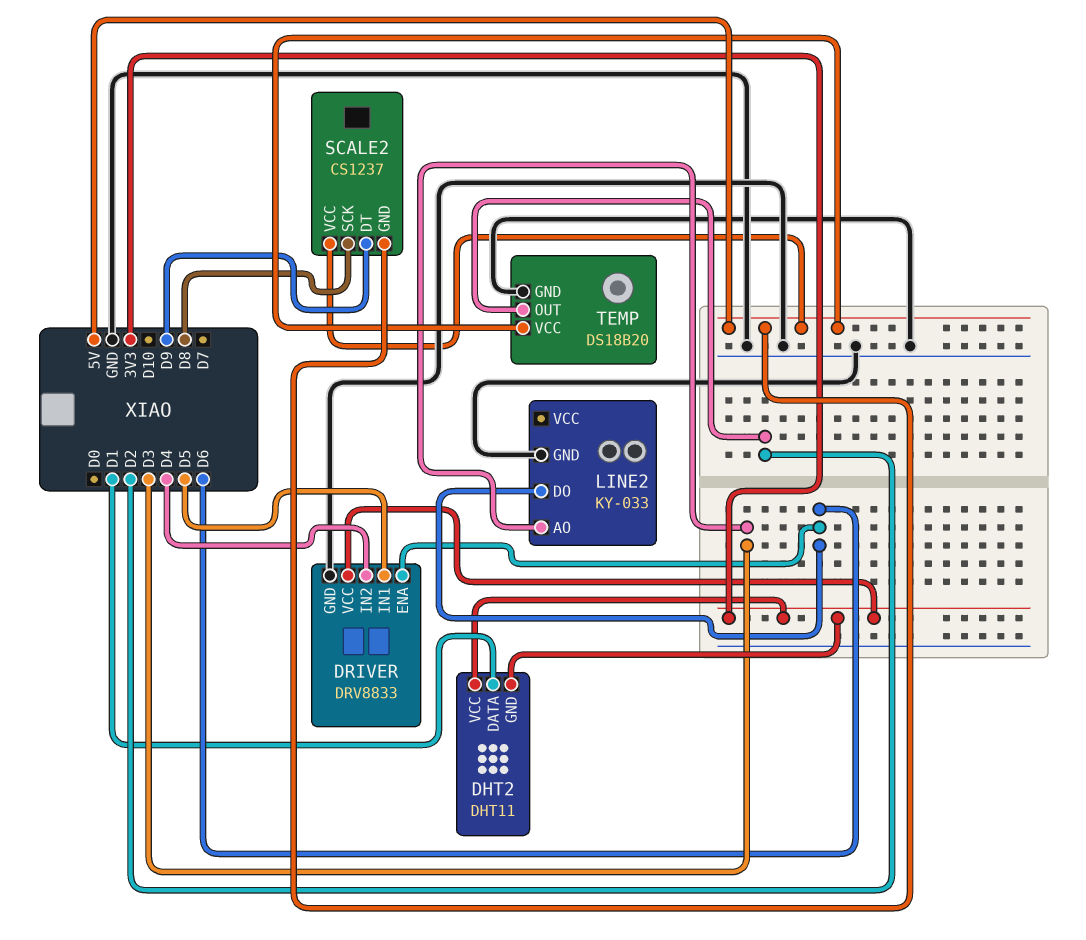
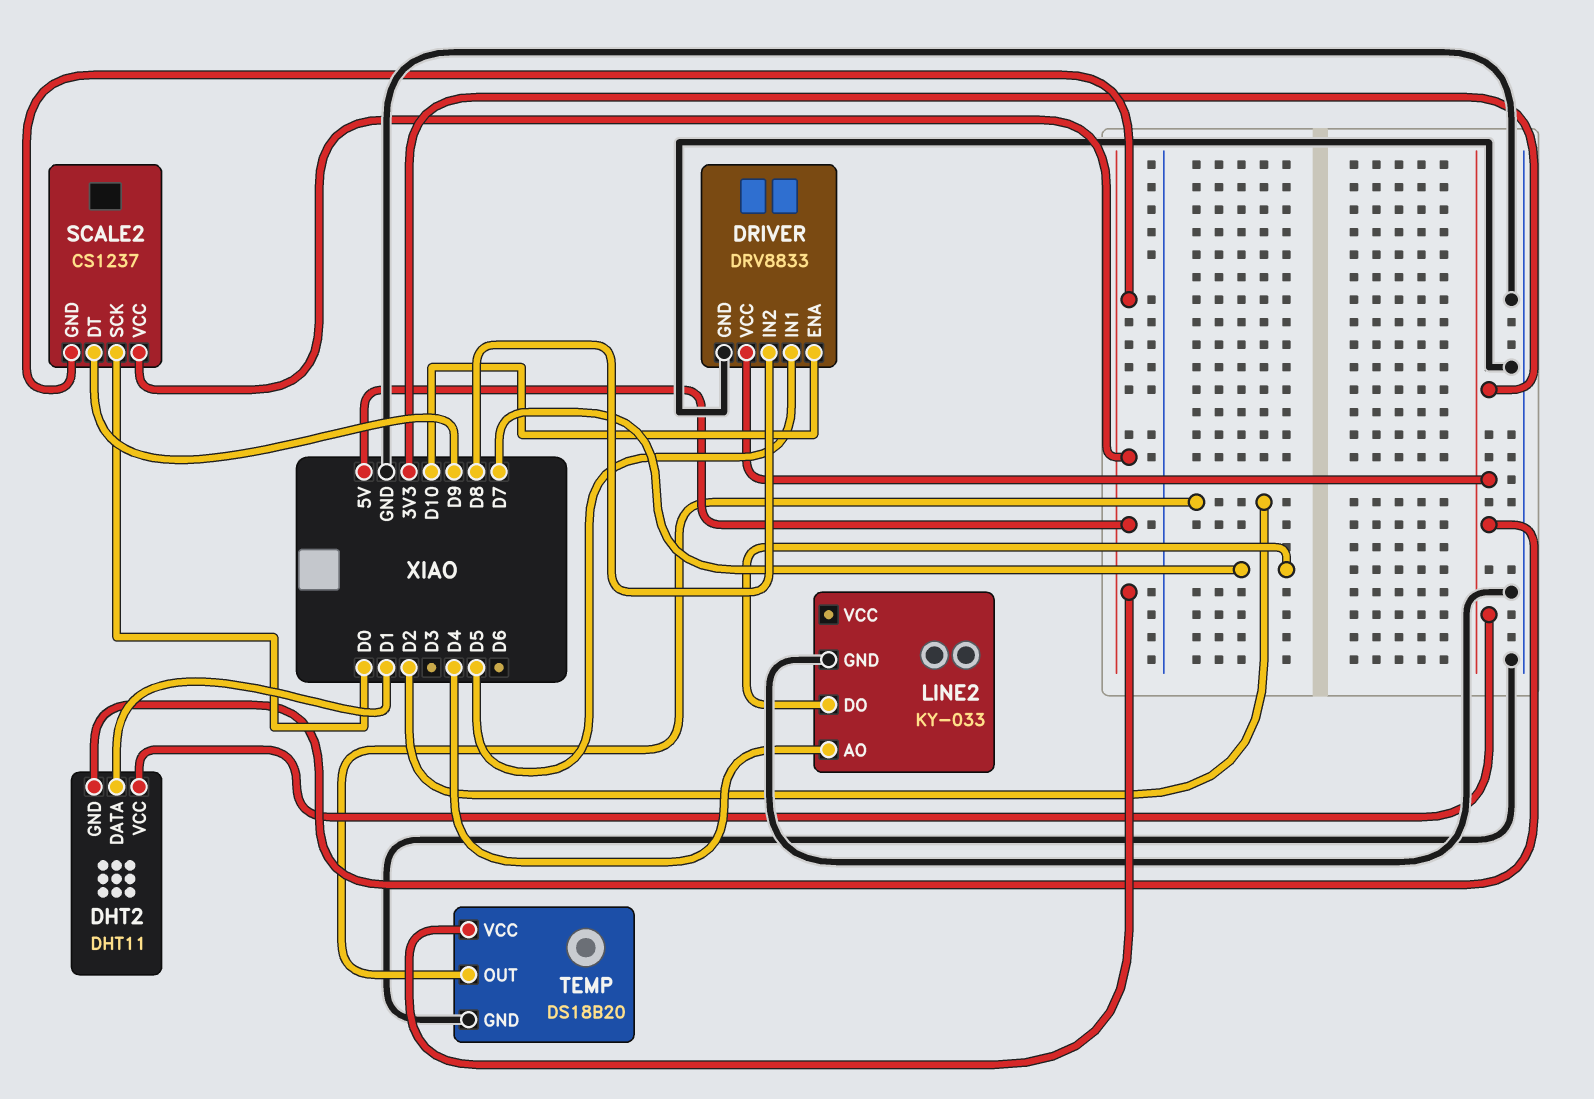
DRIVER pin ENA: D6 -> D10
DRIVER pin IN2: D4 -> D8
LINE2 pin AO: D3 -> D4
LINE2 pin DO: D6 -> D7
SCALE2 pin SCK: D8 -> D0

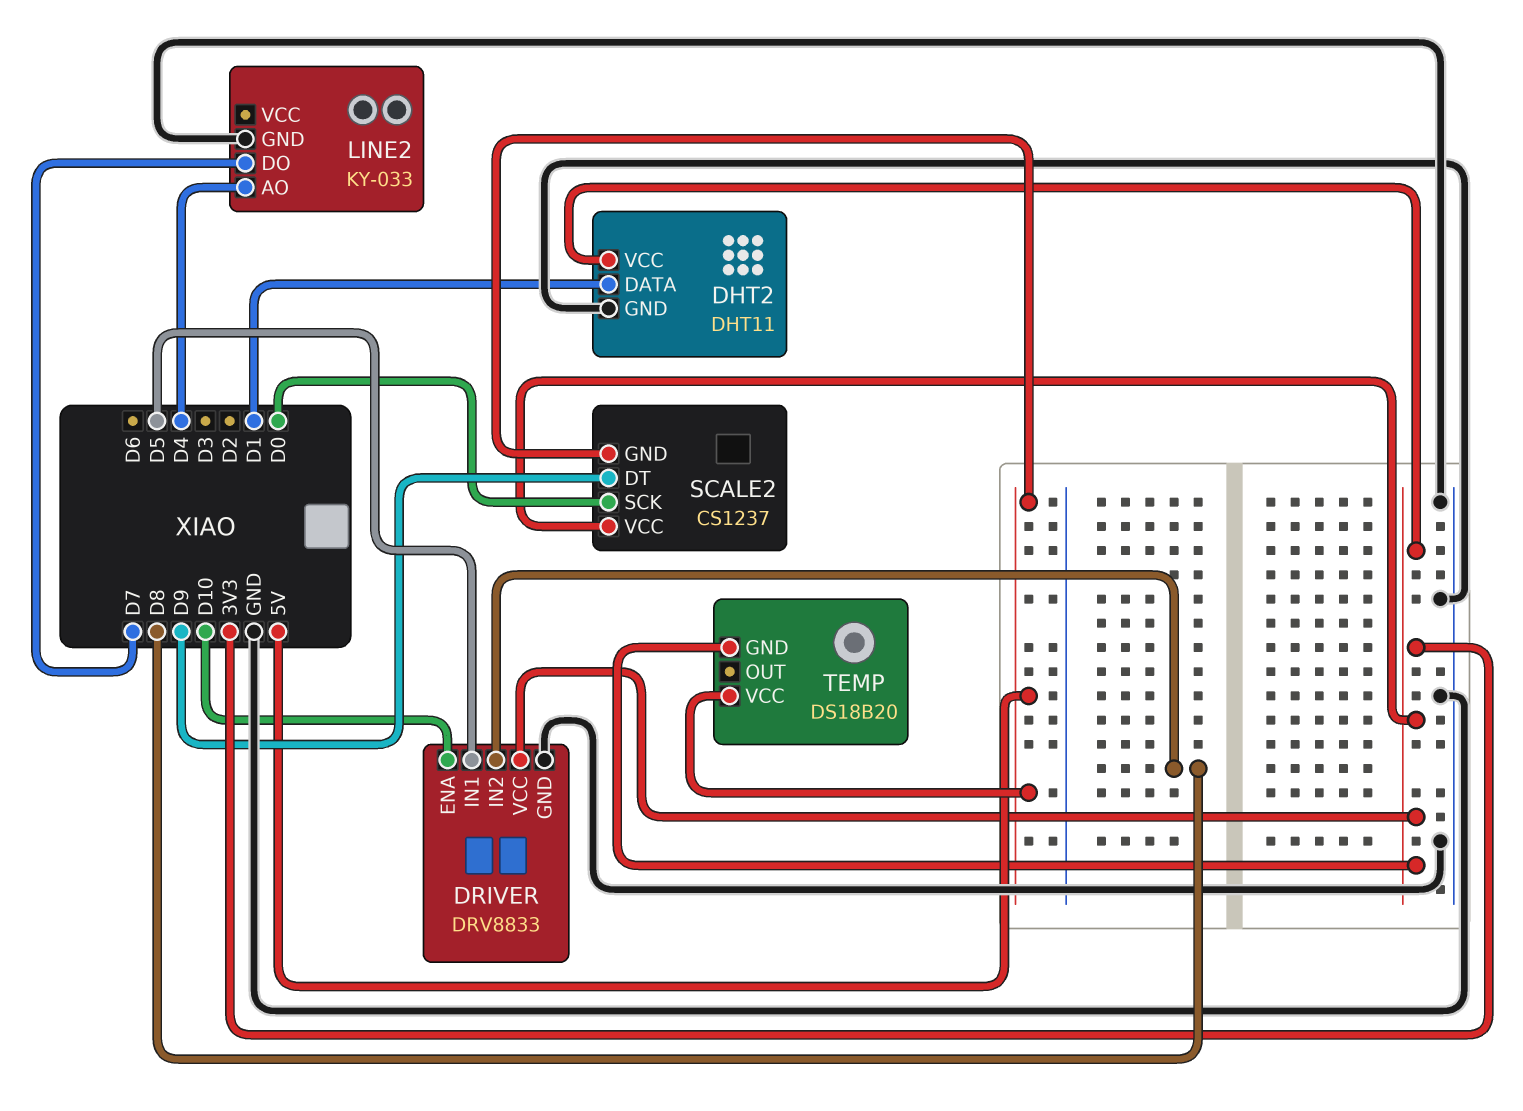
DHT2 pin GND: 3V3 -> GND
SCALE2 pin VCC: 5V -> 3V3
TEMP pin GND: GND -> 3V3
TEMP pin OUT: D2 -> none

